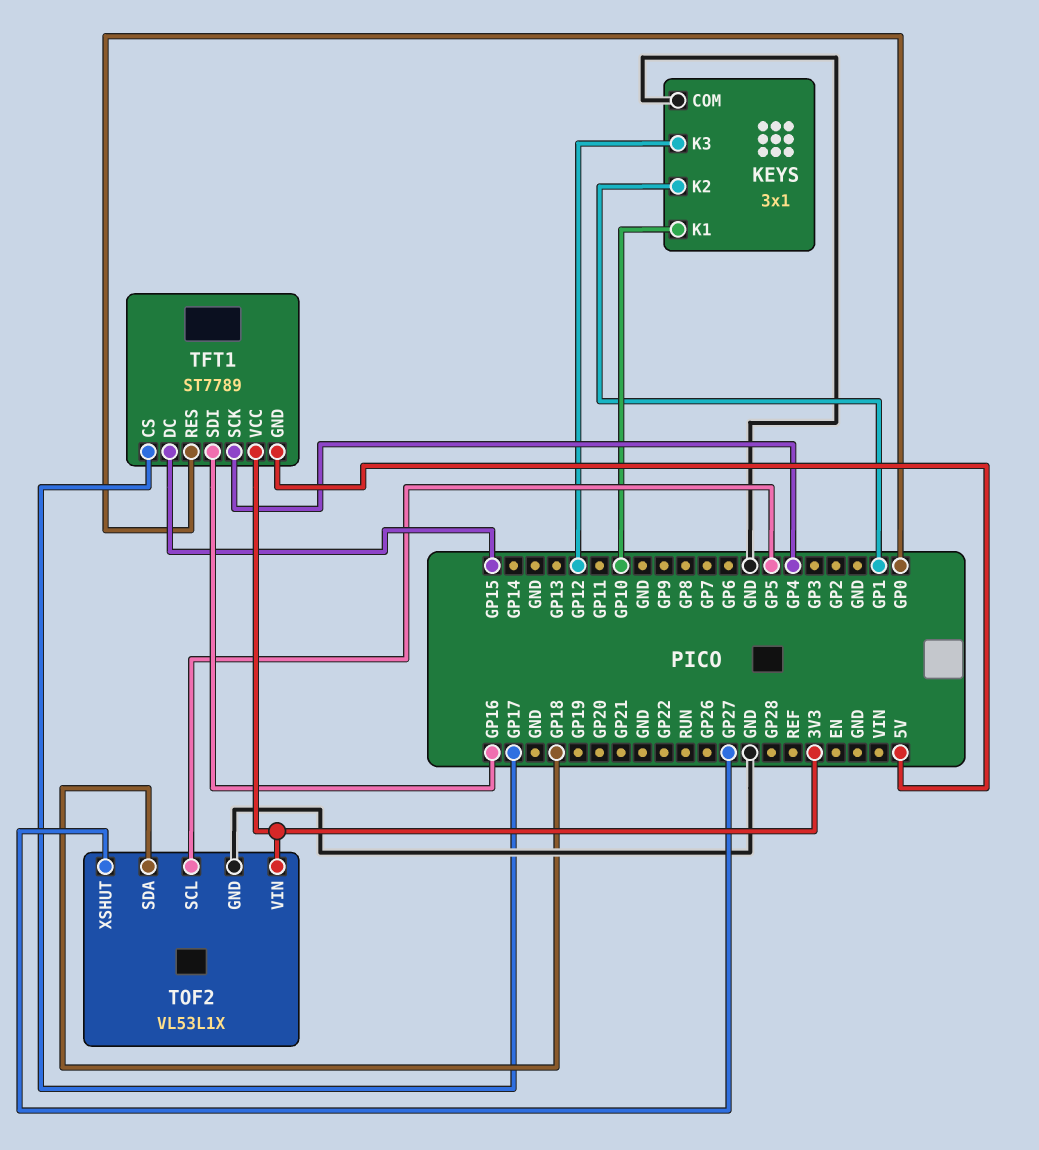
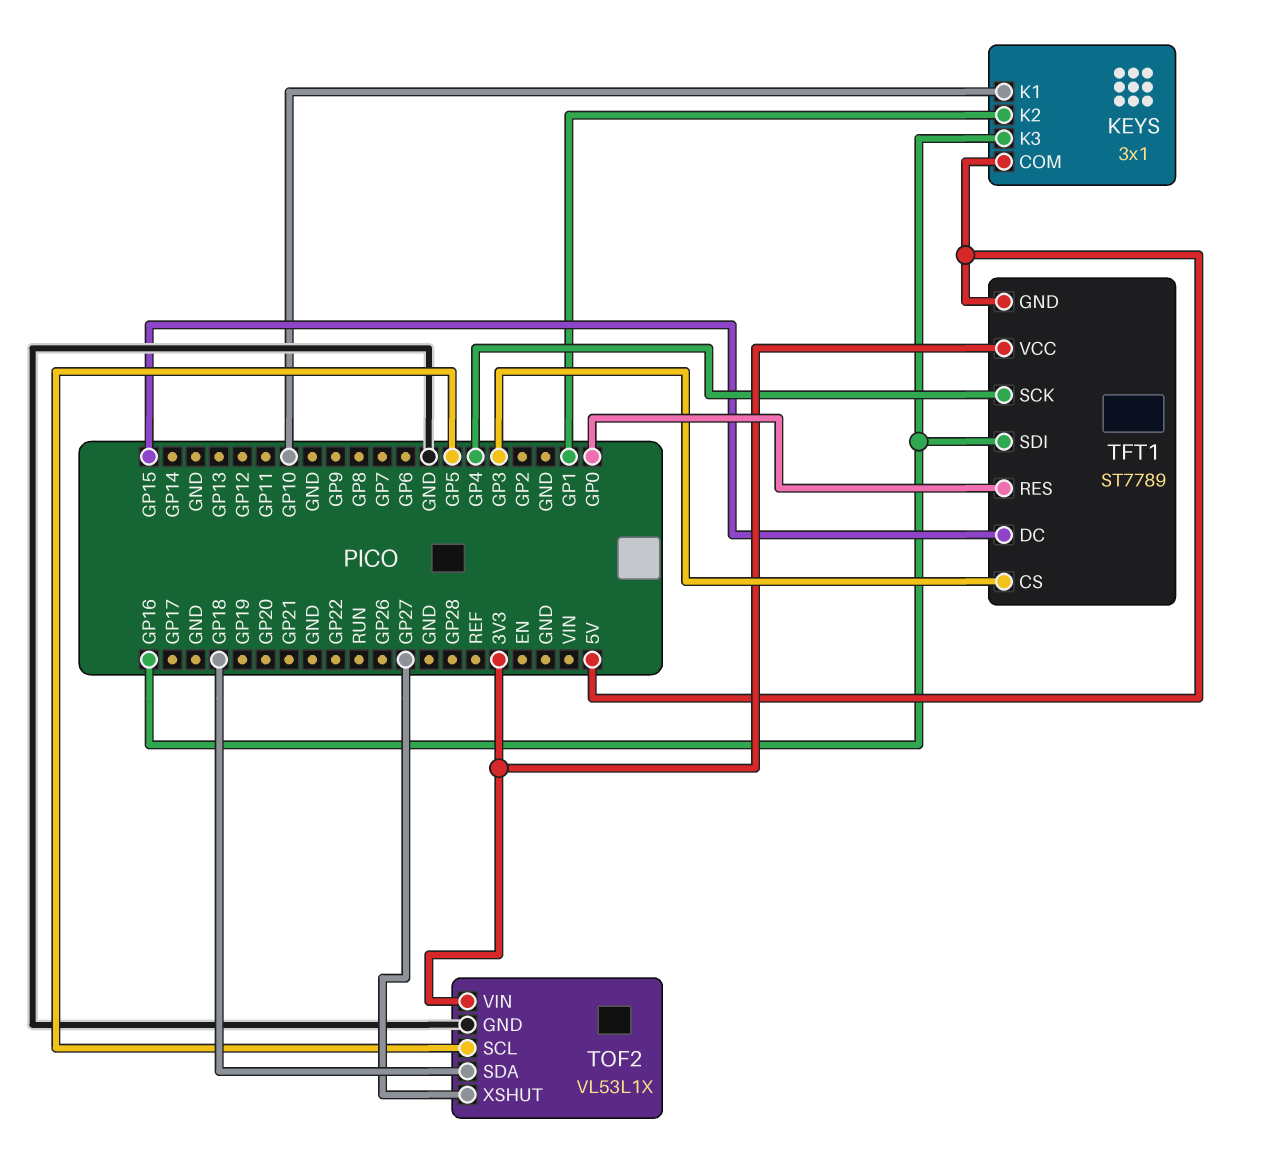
KEYS pin COM: GND -> 5V
KEYS pin K3: GP12 -> GP16
TFT1 pin CS: GP17 -> GP3

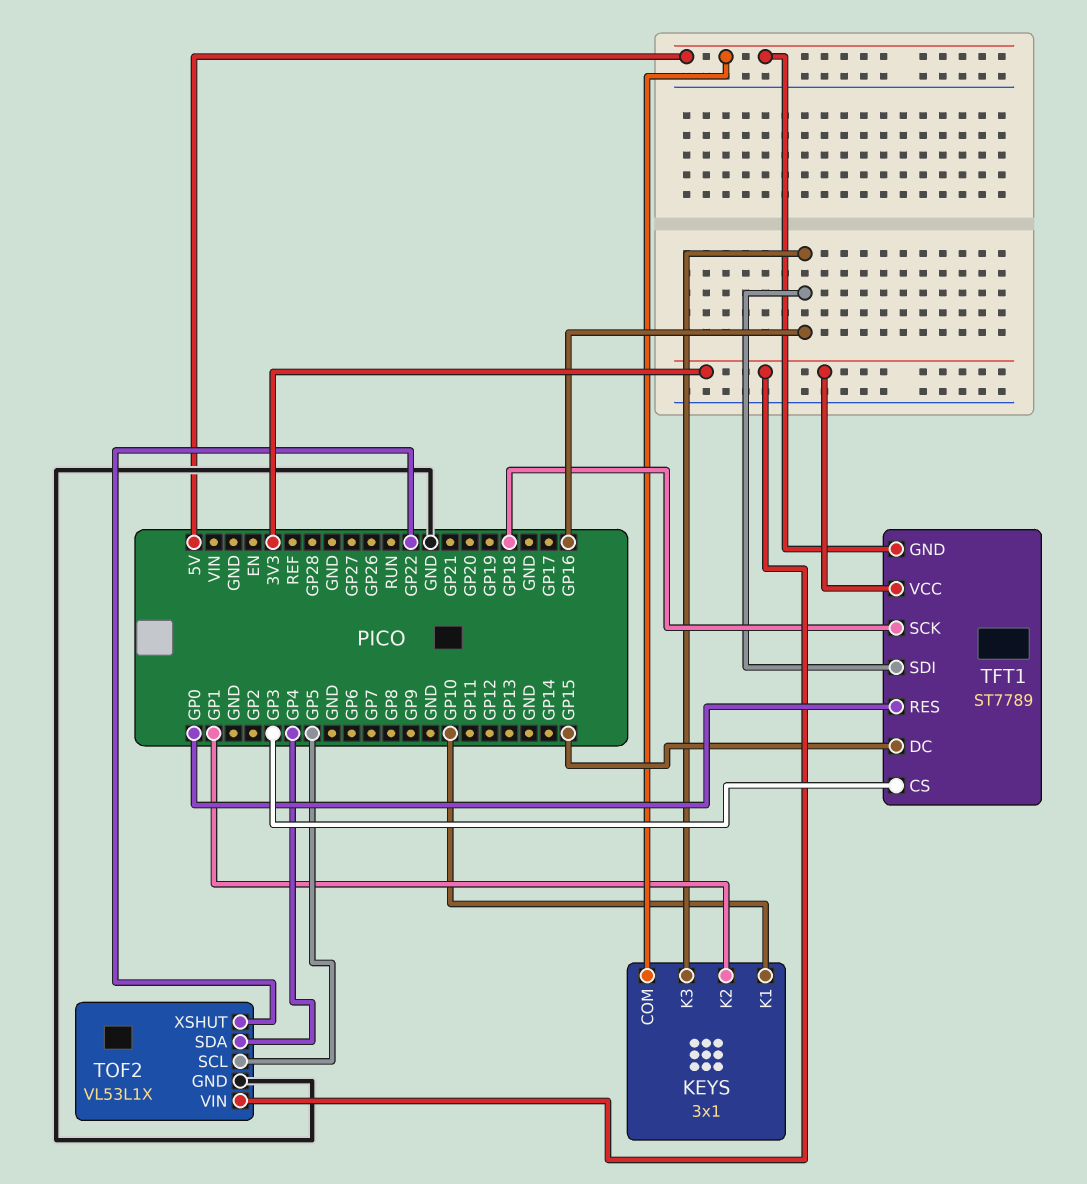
TFT1 pin SCK: GP4 -> GP18
TOF2 pin SDA: GP18 -> GP4
TOF2 pin XSHUT: GP27 -> GP22

